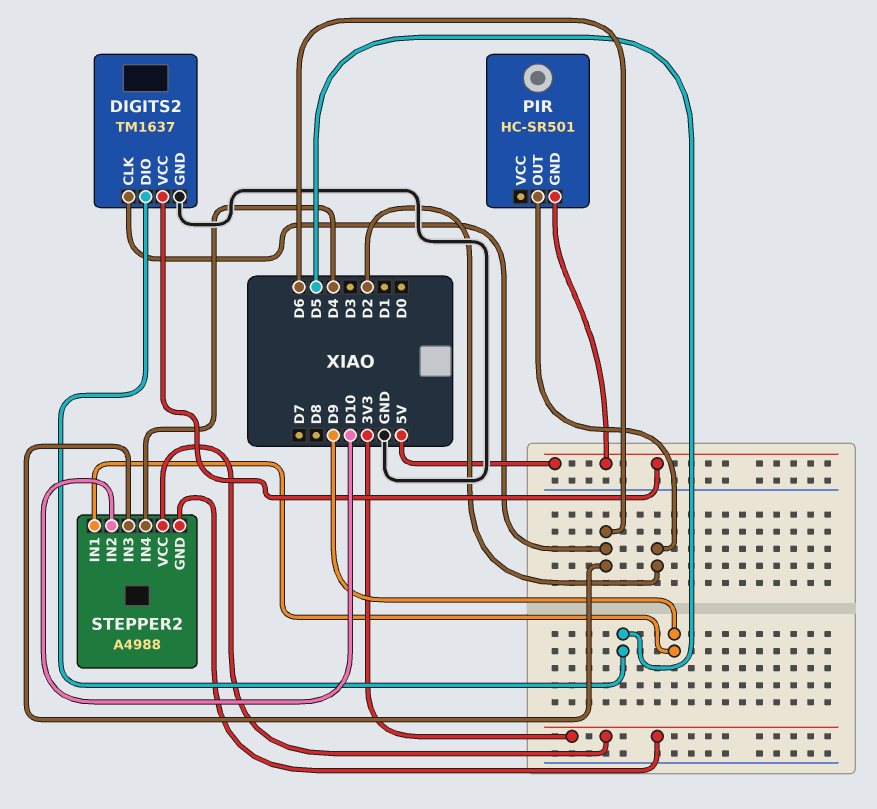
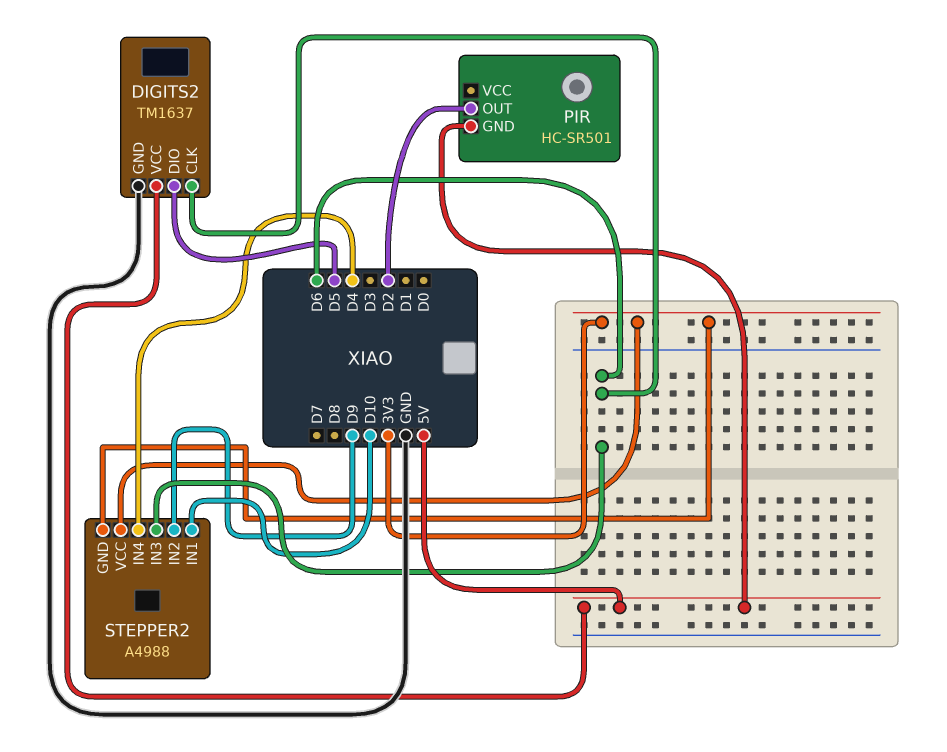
STEPPER2 pin IN1: D9 -> D10
STEPPER2 pin IN2: D10 -> D9

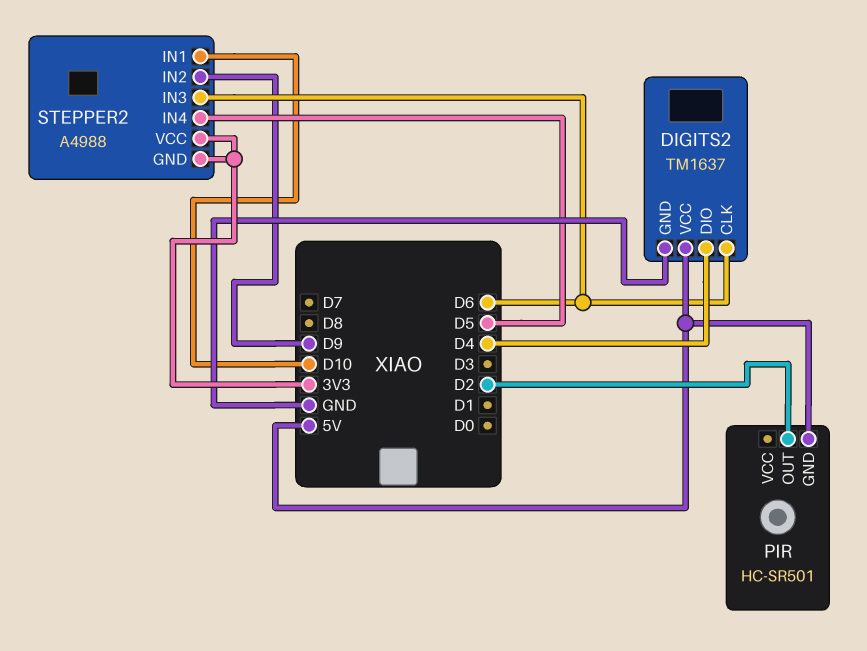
DIGITS2 pin DIO: D5 -> D4
STEPPER2 pin IN4: D4 -> D5

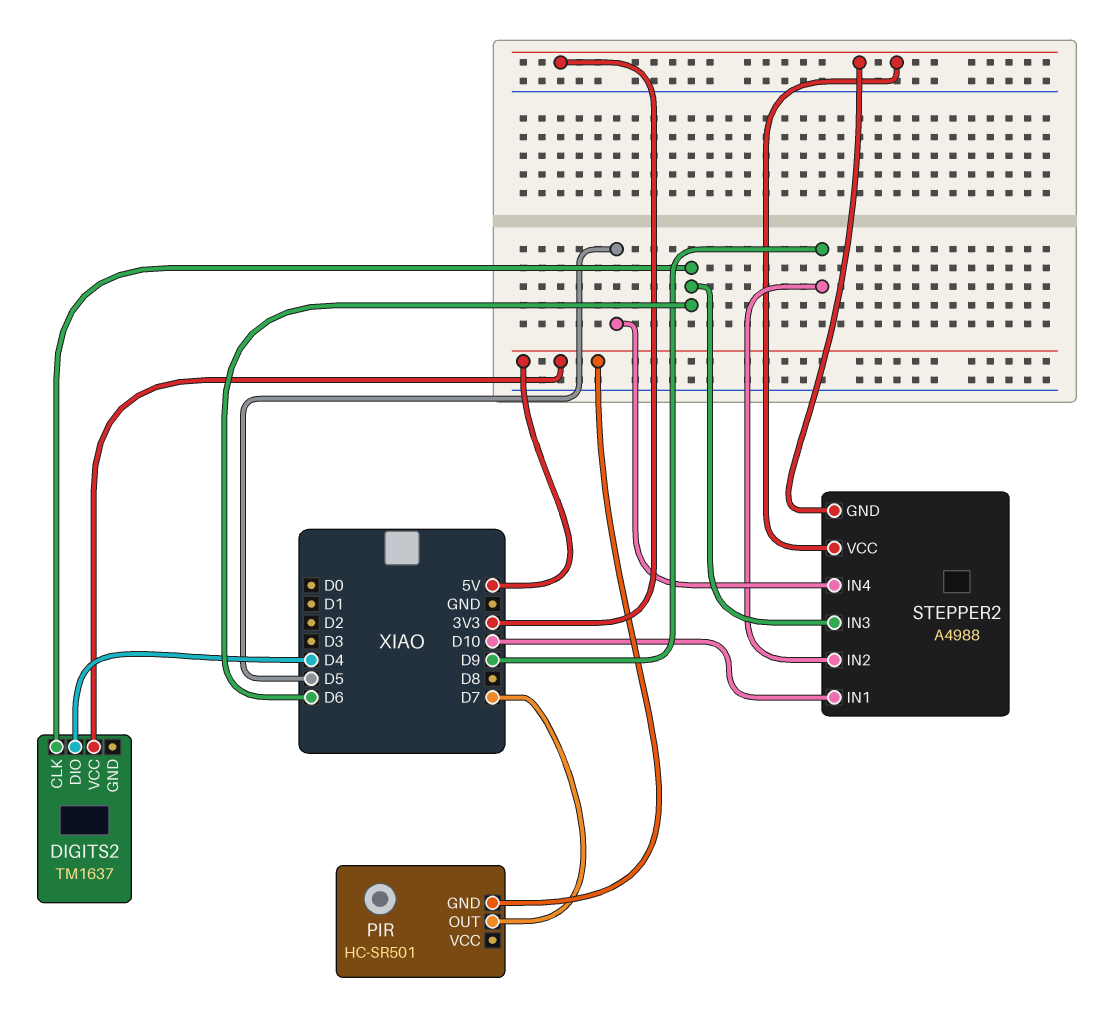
DIGITS2 pin GND: GND -> none
PIR pin OUT: D2 -> D7

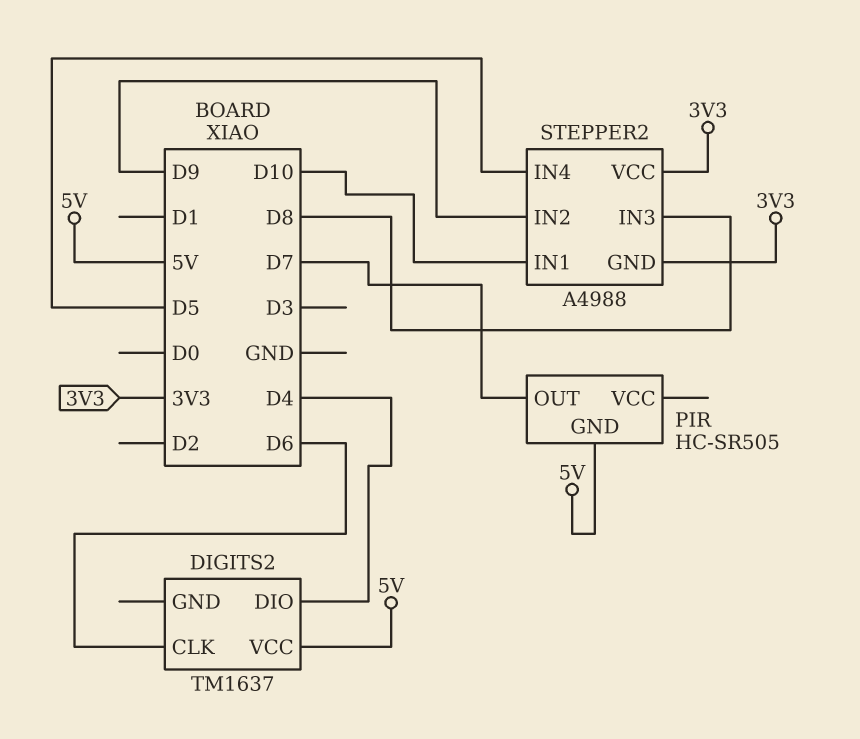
PIR: HC-SR501 -> HC-SR505
STEPPER2 pin IN3: D6 -> D8

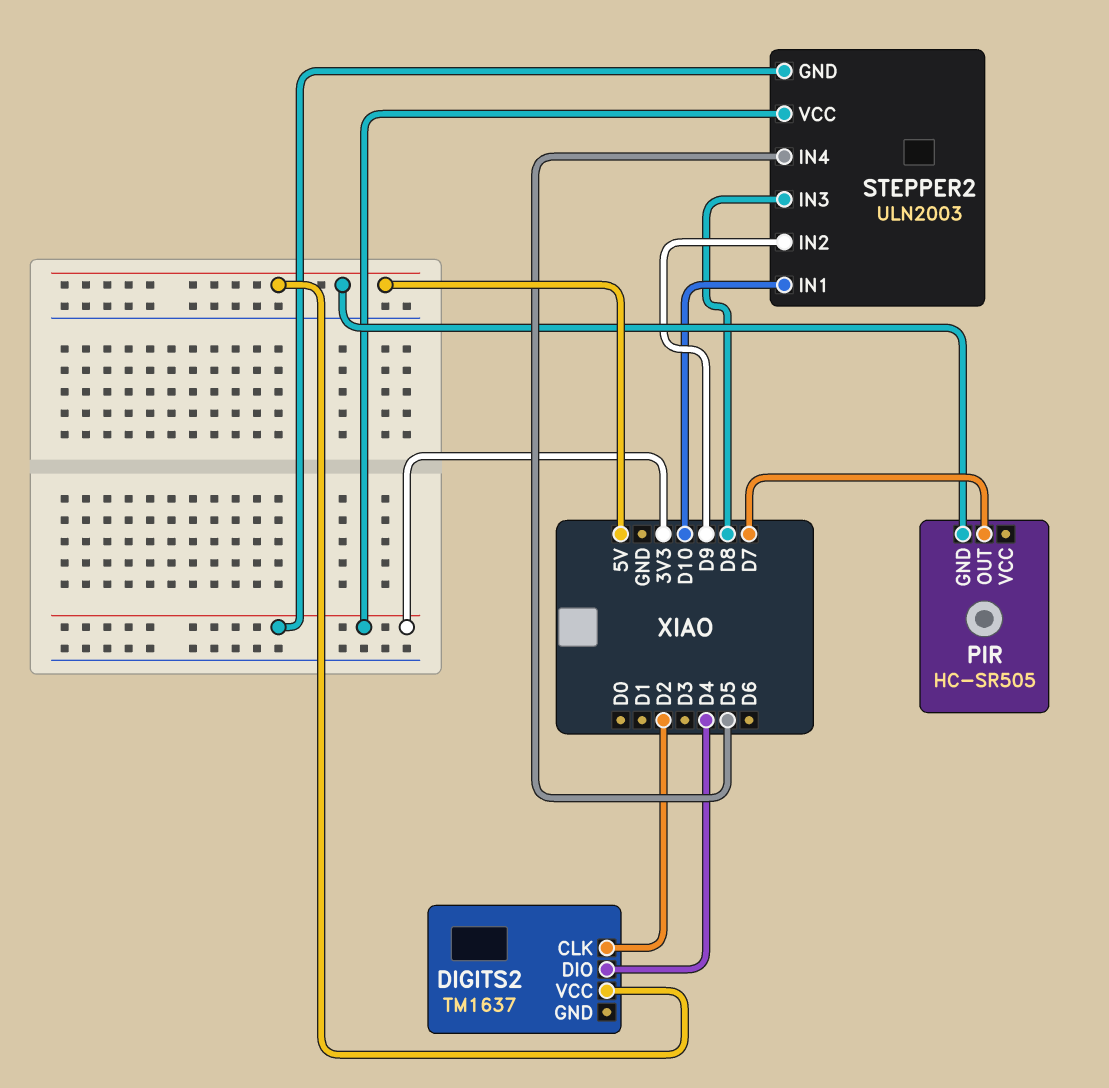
DIGITS2 pin CLK: D6 -> D2
STEPPER2: A4988 -> ULN2003

